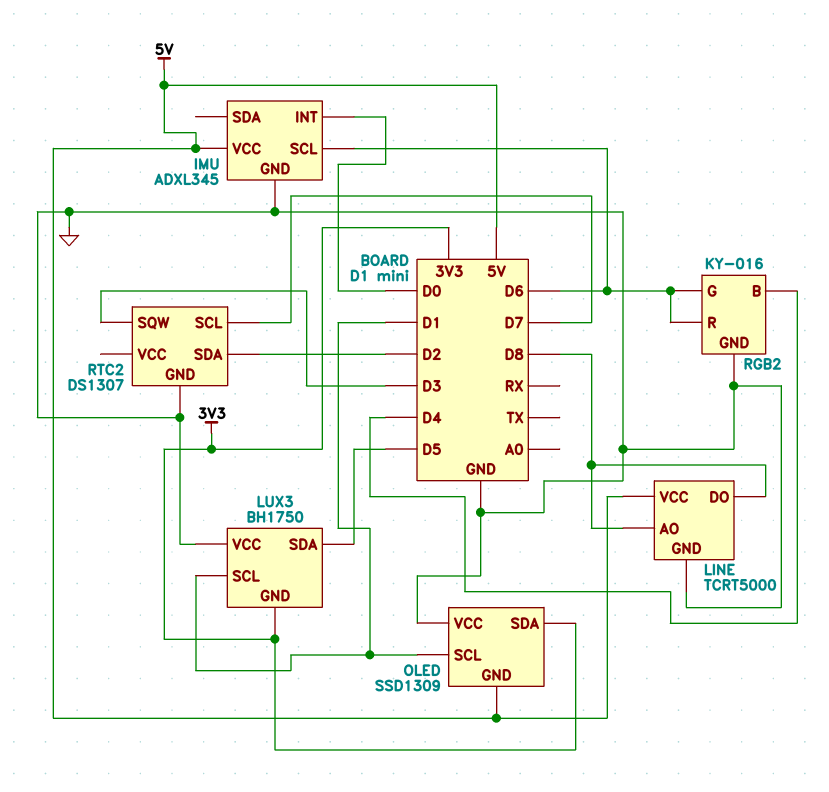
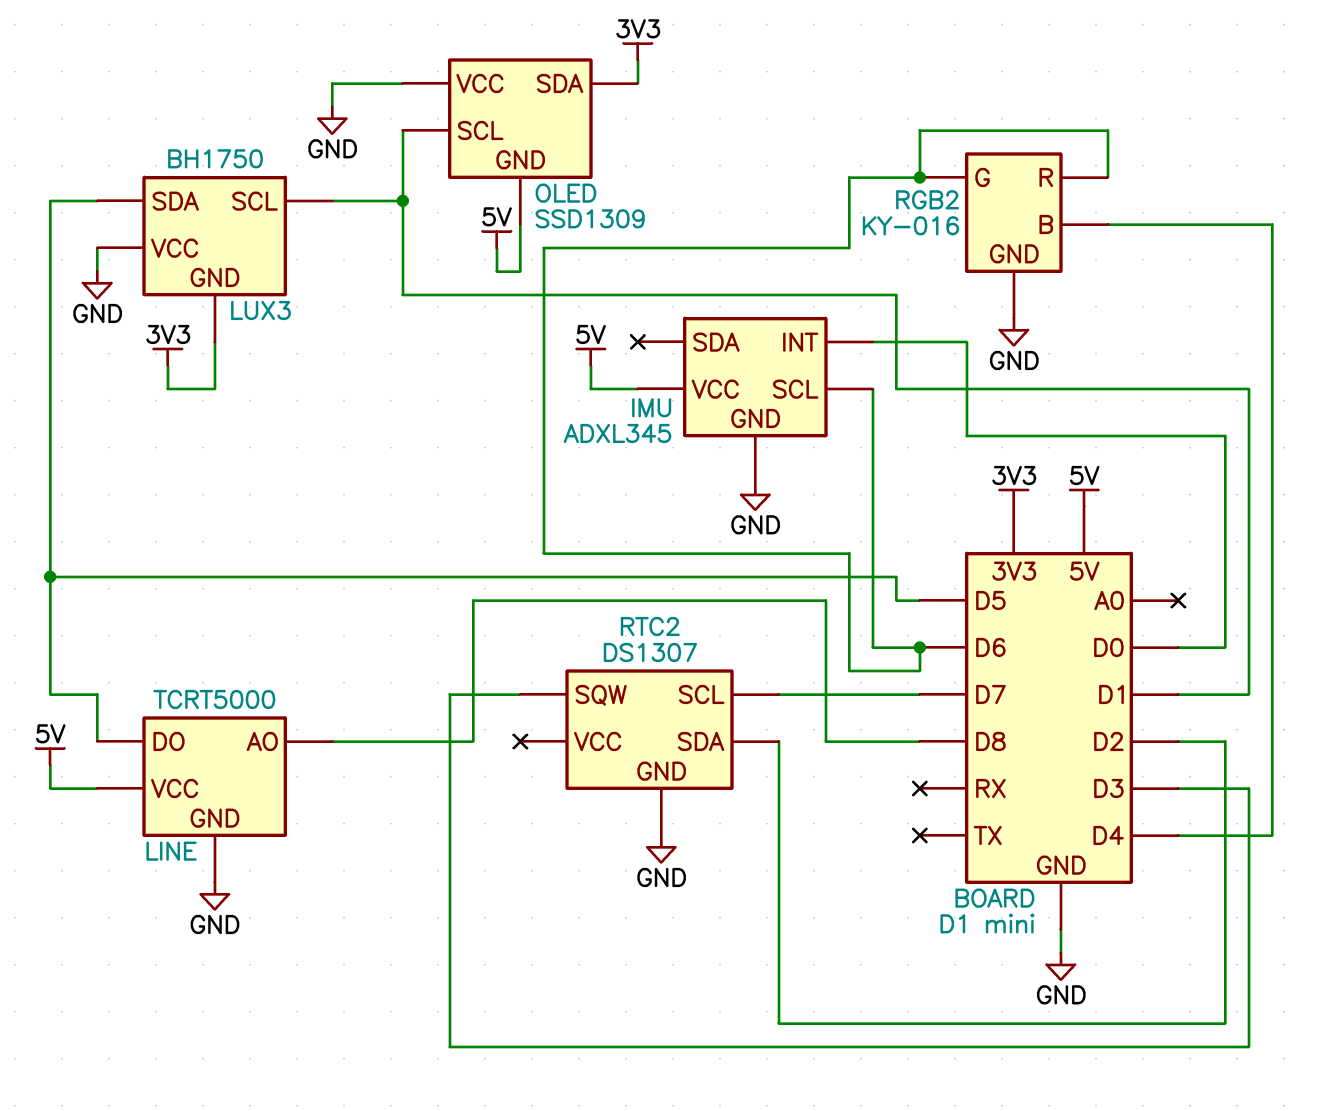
LINE pin DO: D8 -> D5

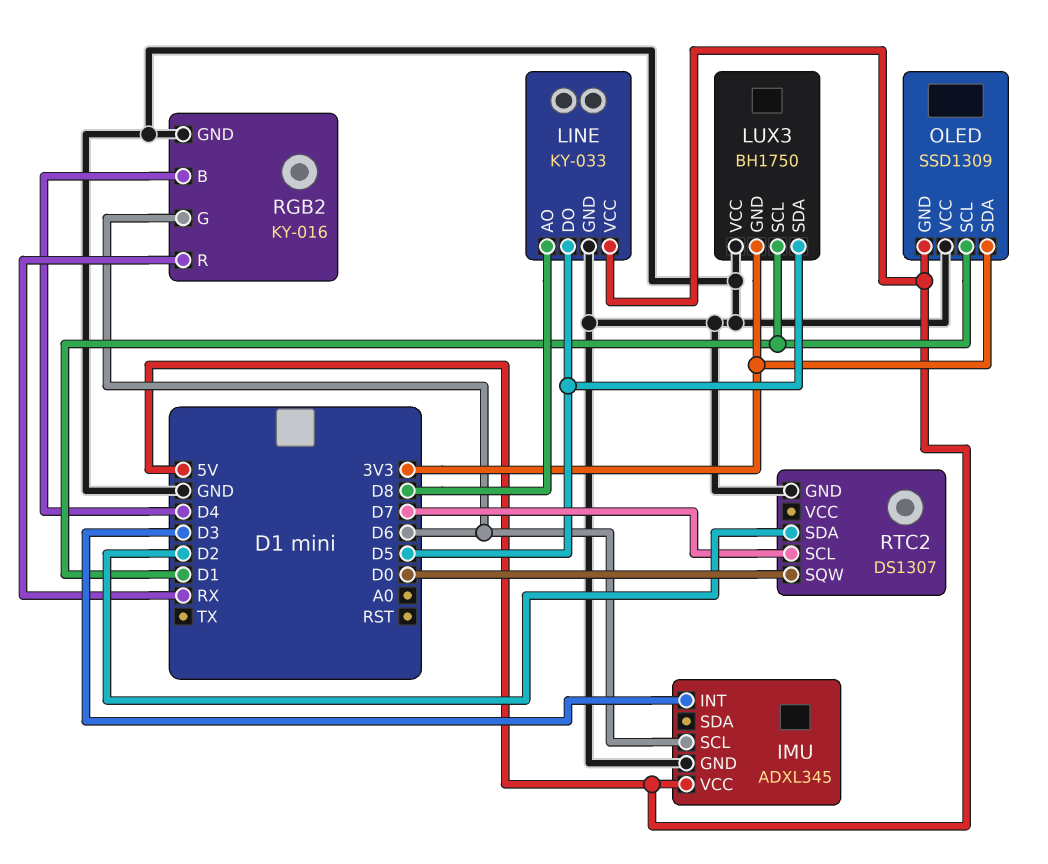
IMU pin INT: D0 -> D3
LINE: TCRT5000 -> KY-033
RGB2 pin R: D6 -> RX
RTC2 pin SQW: D3 -> D0

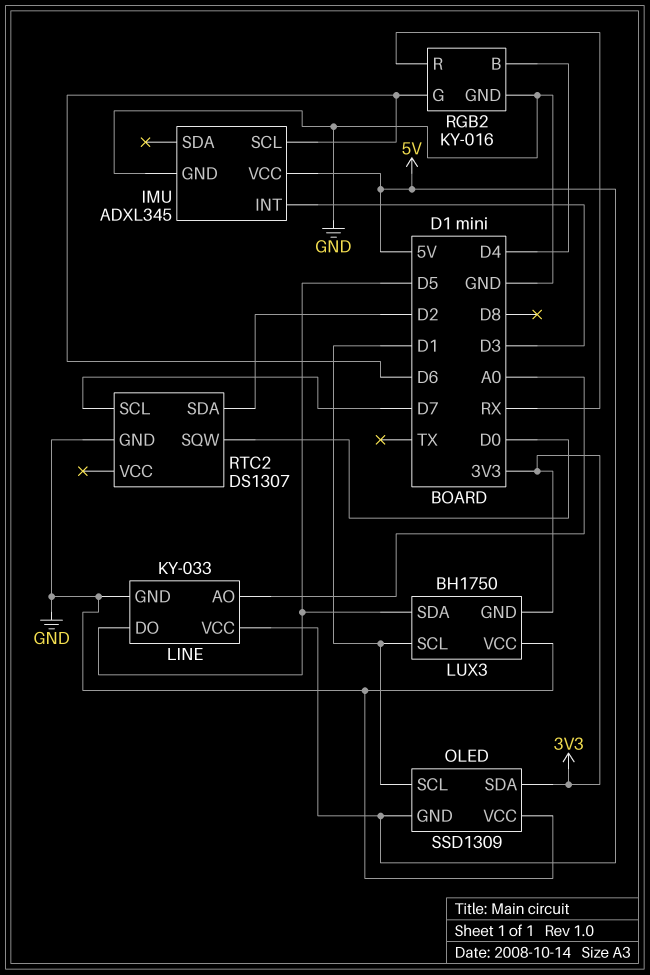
LINE pin AO: D8 -> A0

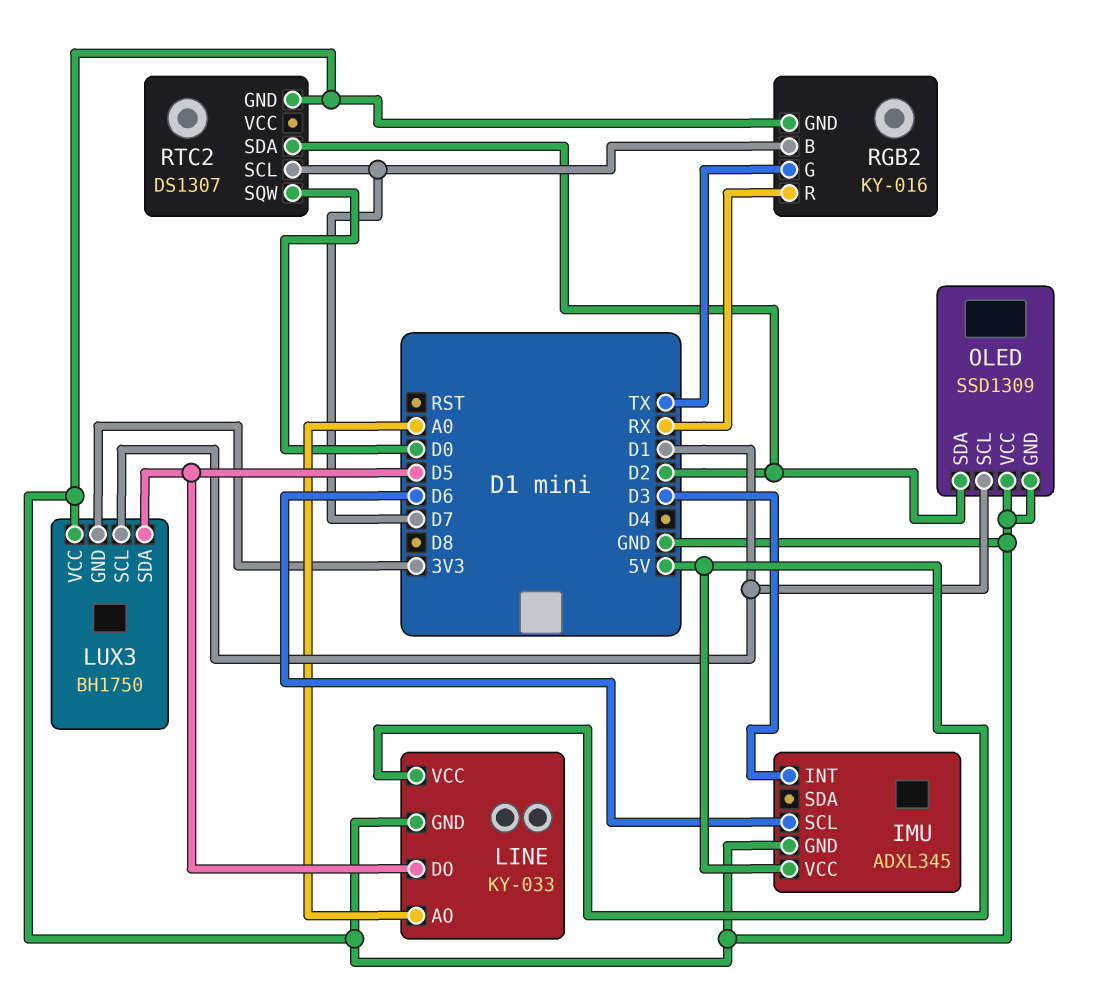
OLED pin GND: 5V -> GND
OLED pin SDA: 3V3 -> D2
RGB2 pin B: D4 -> D7
RGB2 pin G: D6 -> TX

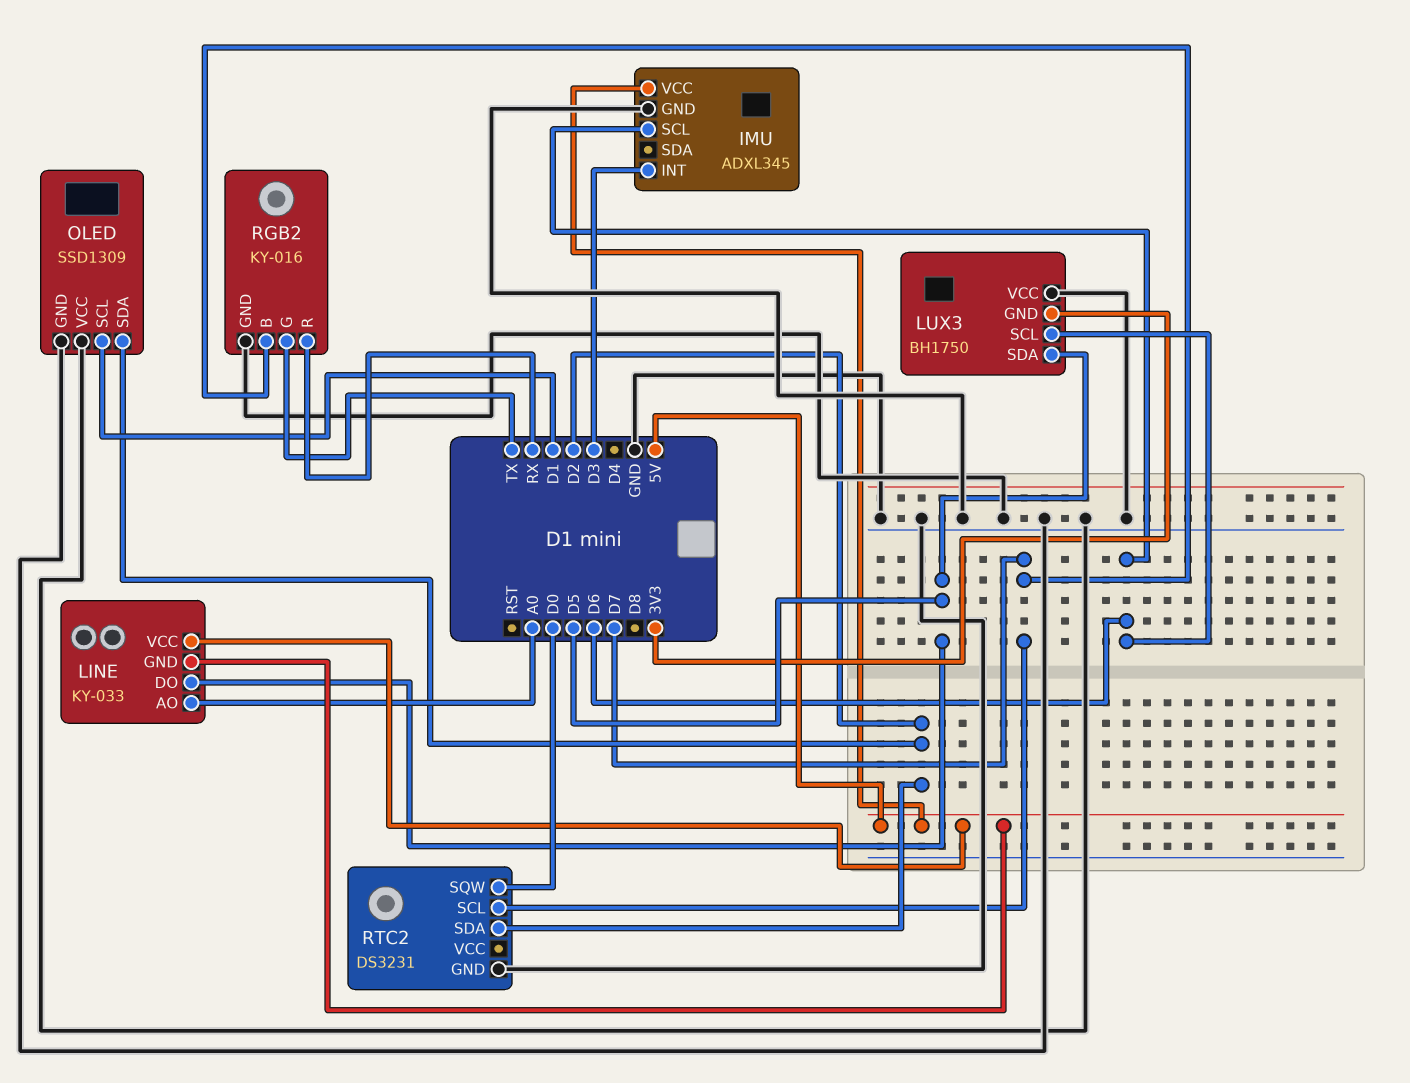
LINE pin GND: GND -> 5V
LUX3 pin SCL: D1 -> D6
RTC2: DS1307 -> DS3231

